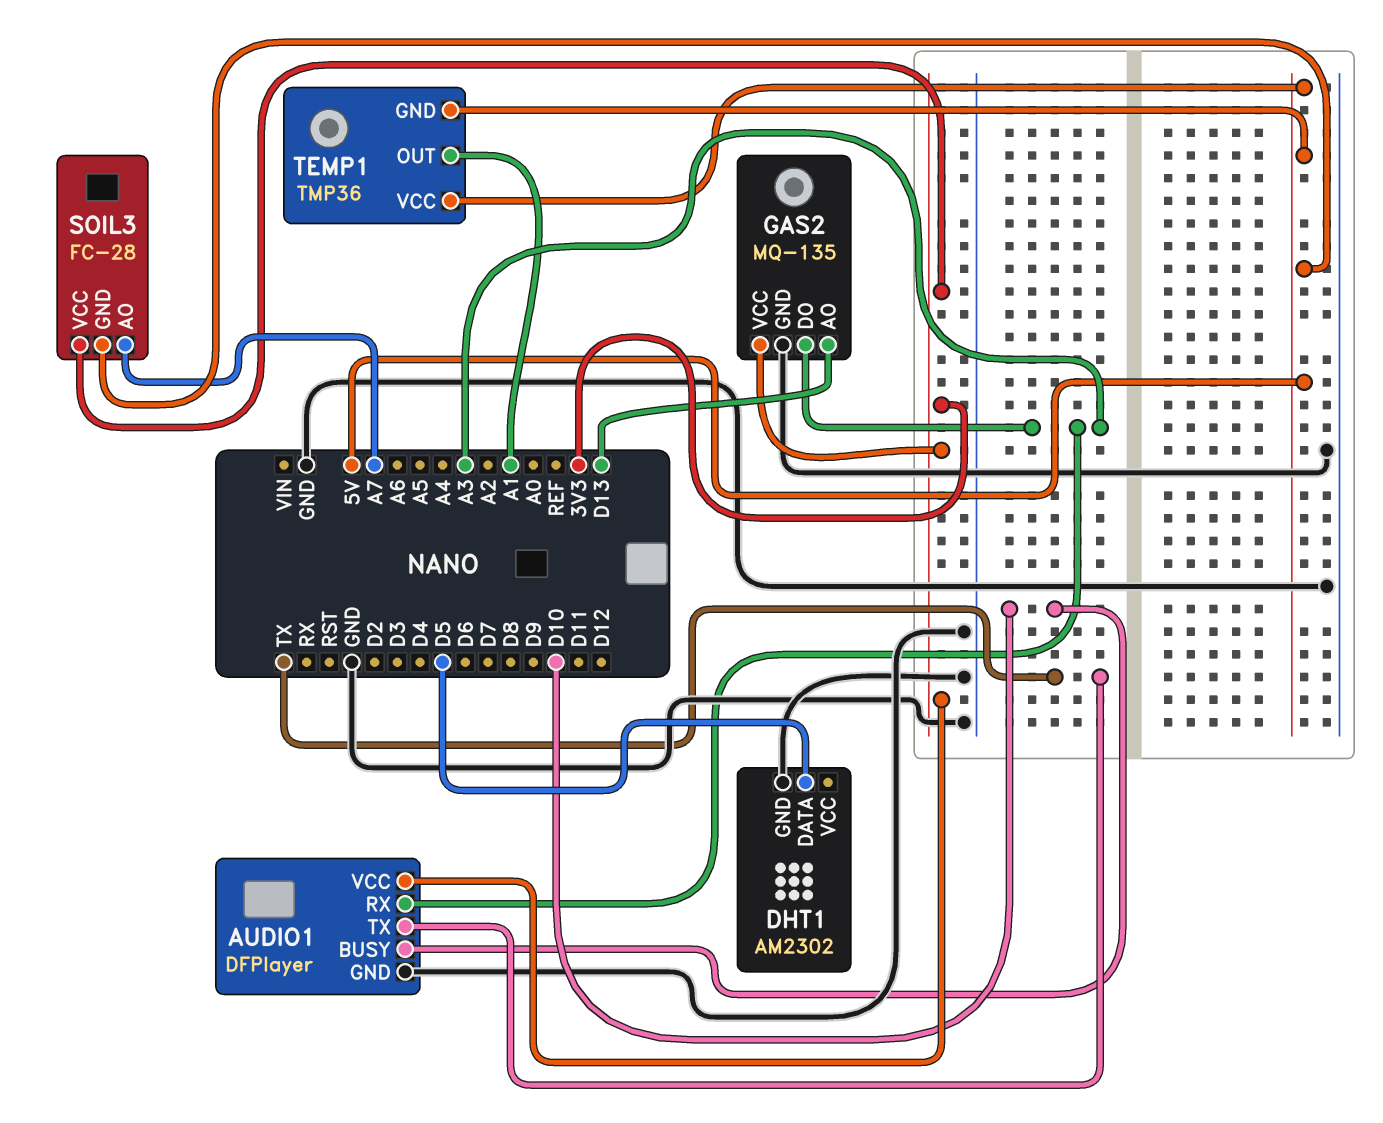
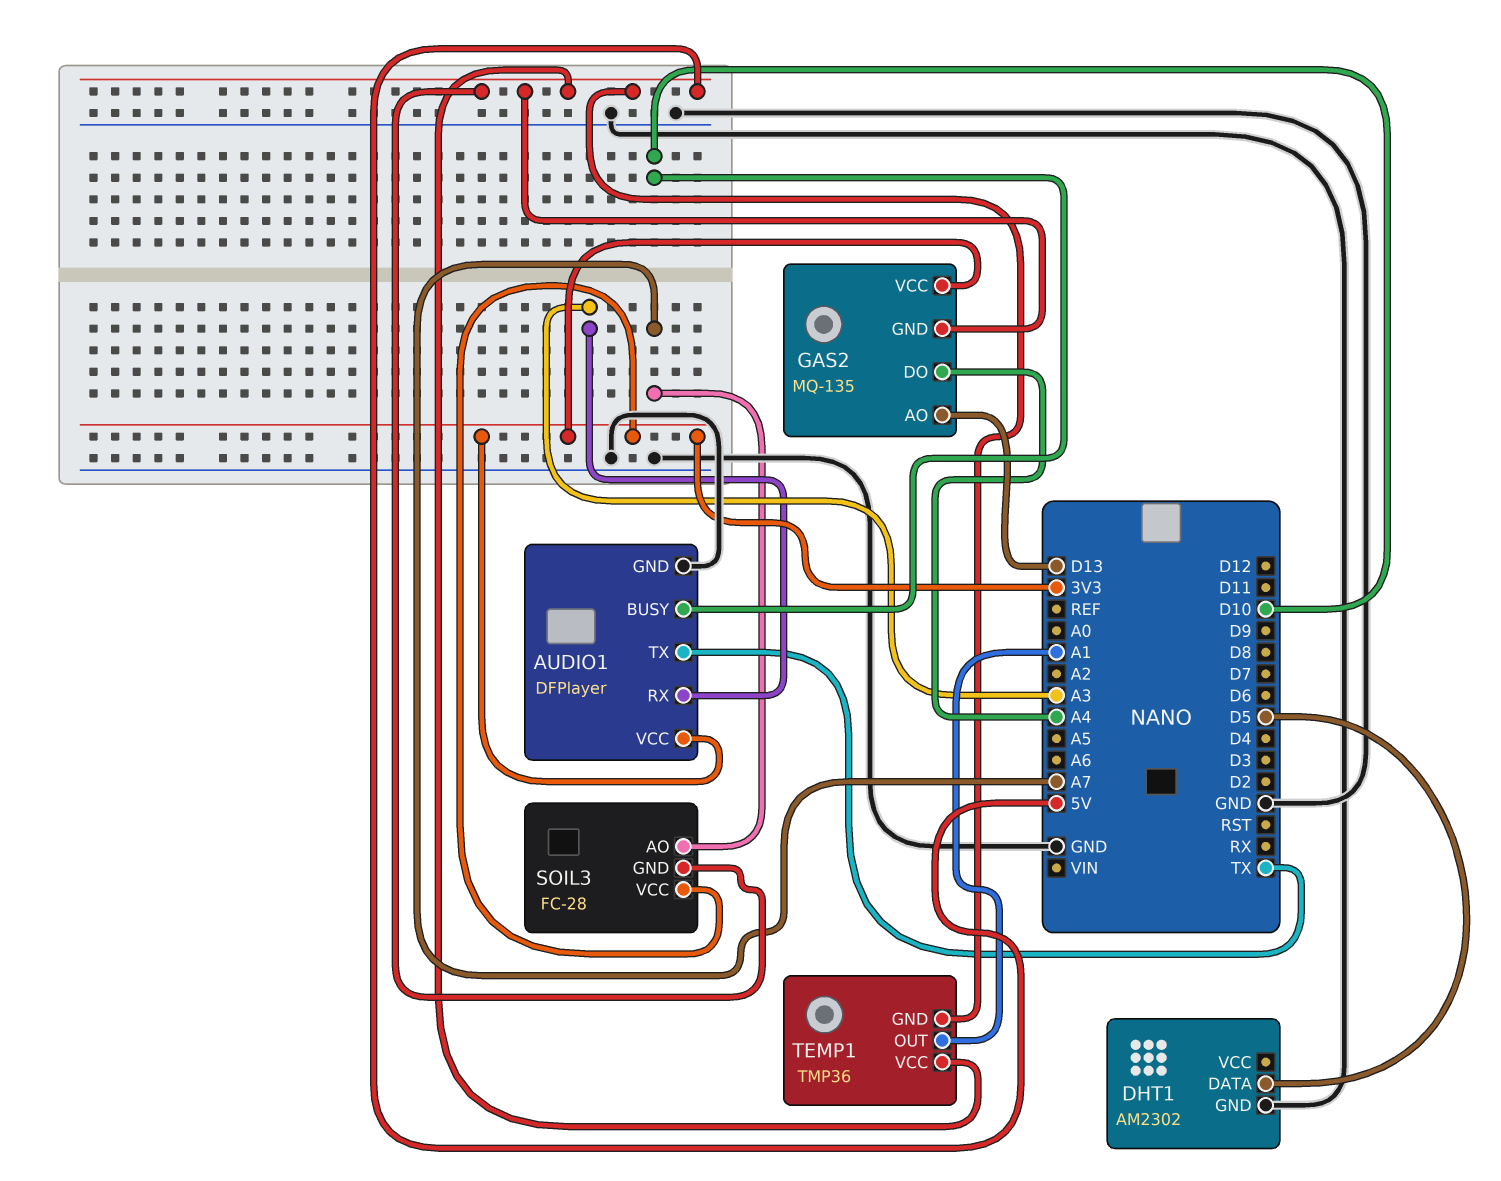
GAS2 pin DO: A3 -> A4
GAS2 pin GND: GND -> 5V

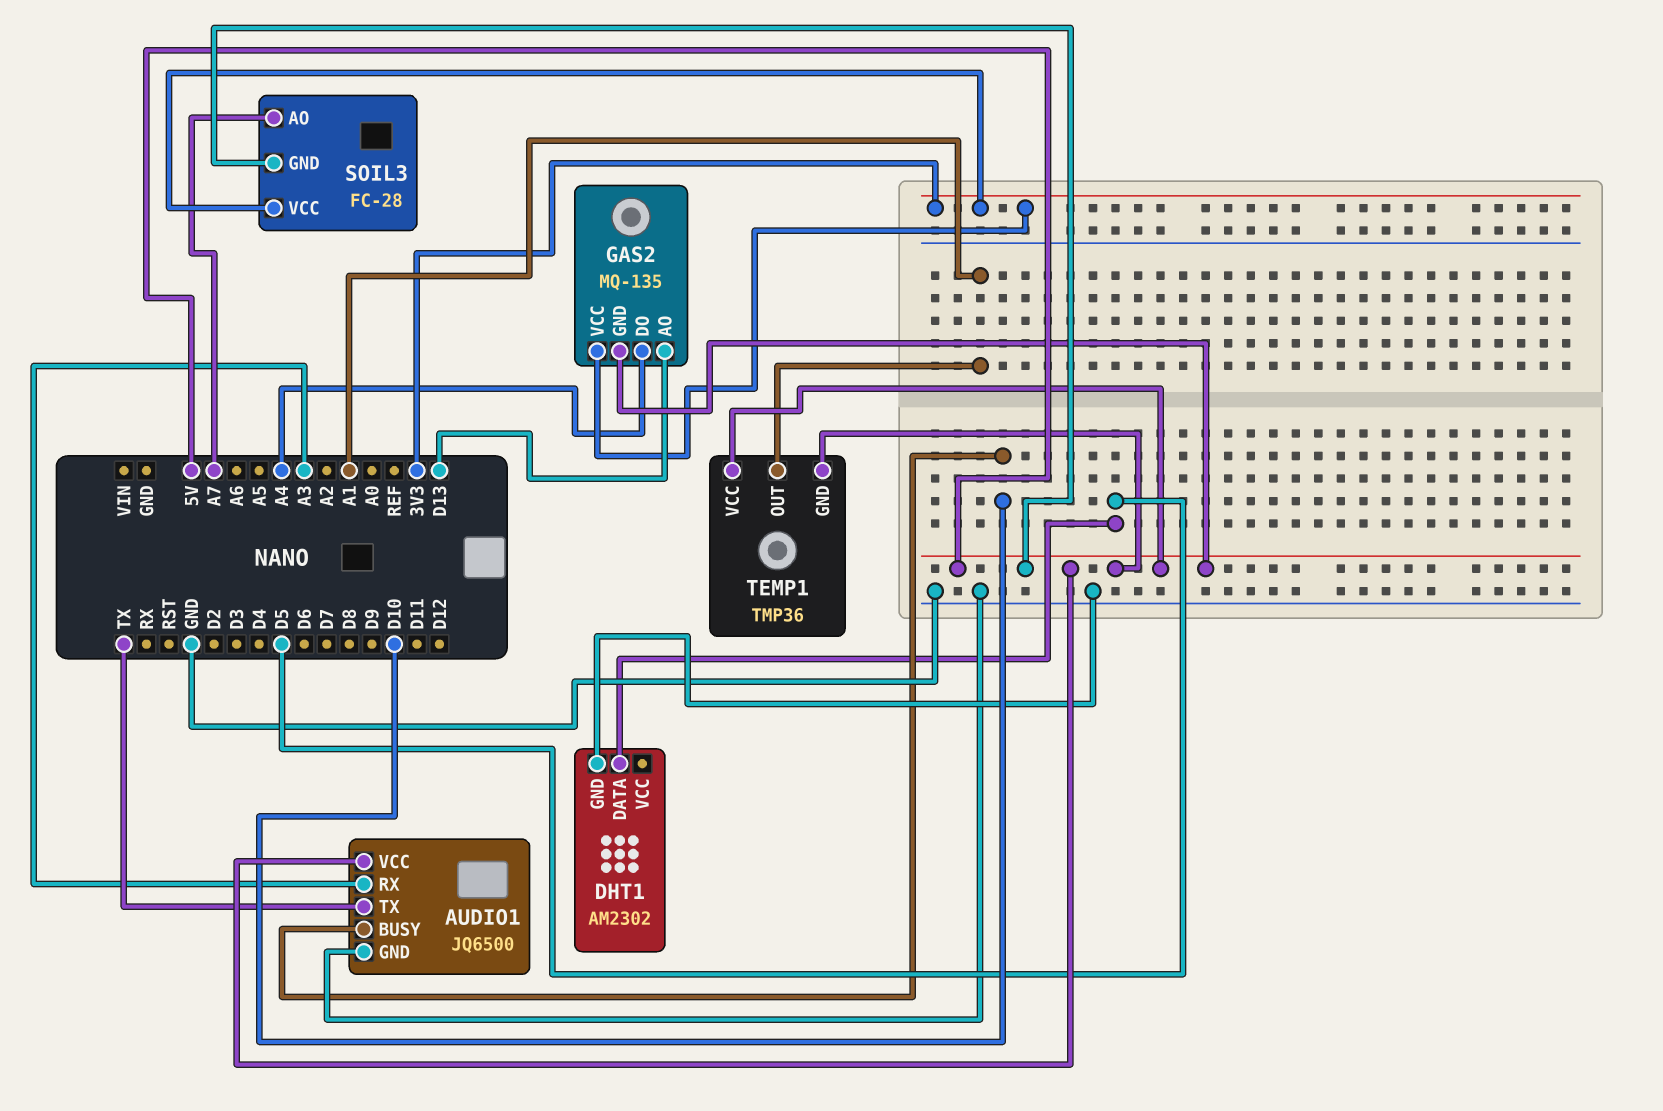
AUDIO1: DFPlayer -> JQ6500
AUDIO1 pin VCC: 3V3 -> 5V

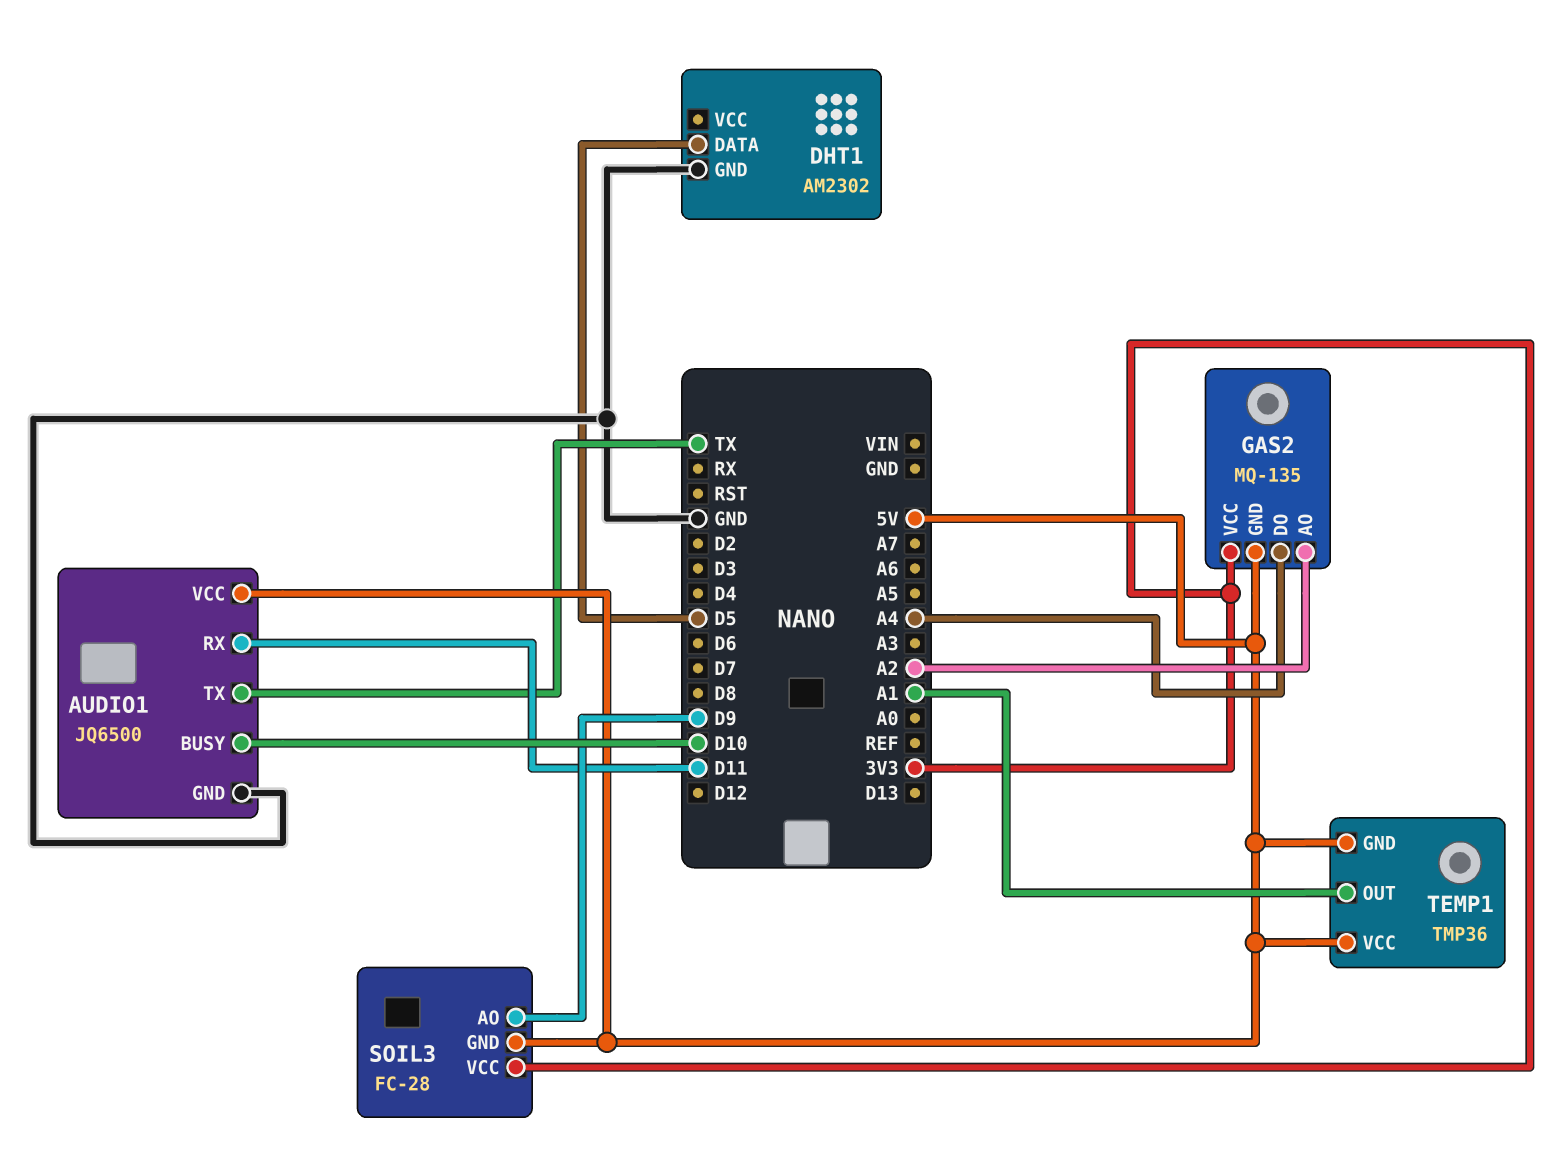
AUDIO1 pin RX: A3 -> D11
GAS2 pin AO: D13 -> A2
SOIL3 pin AO: A7 -> D9

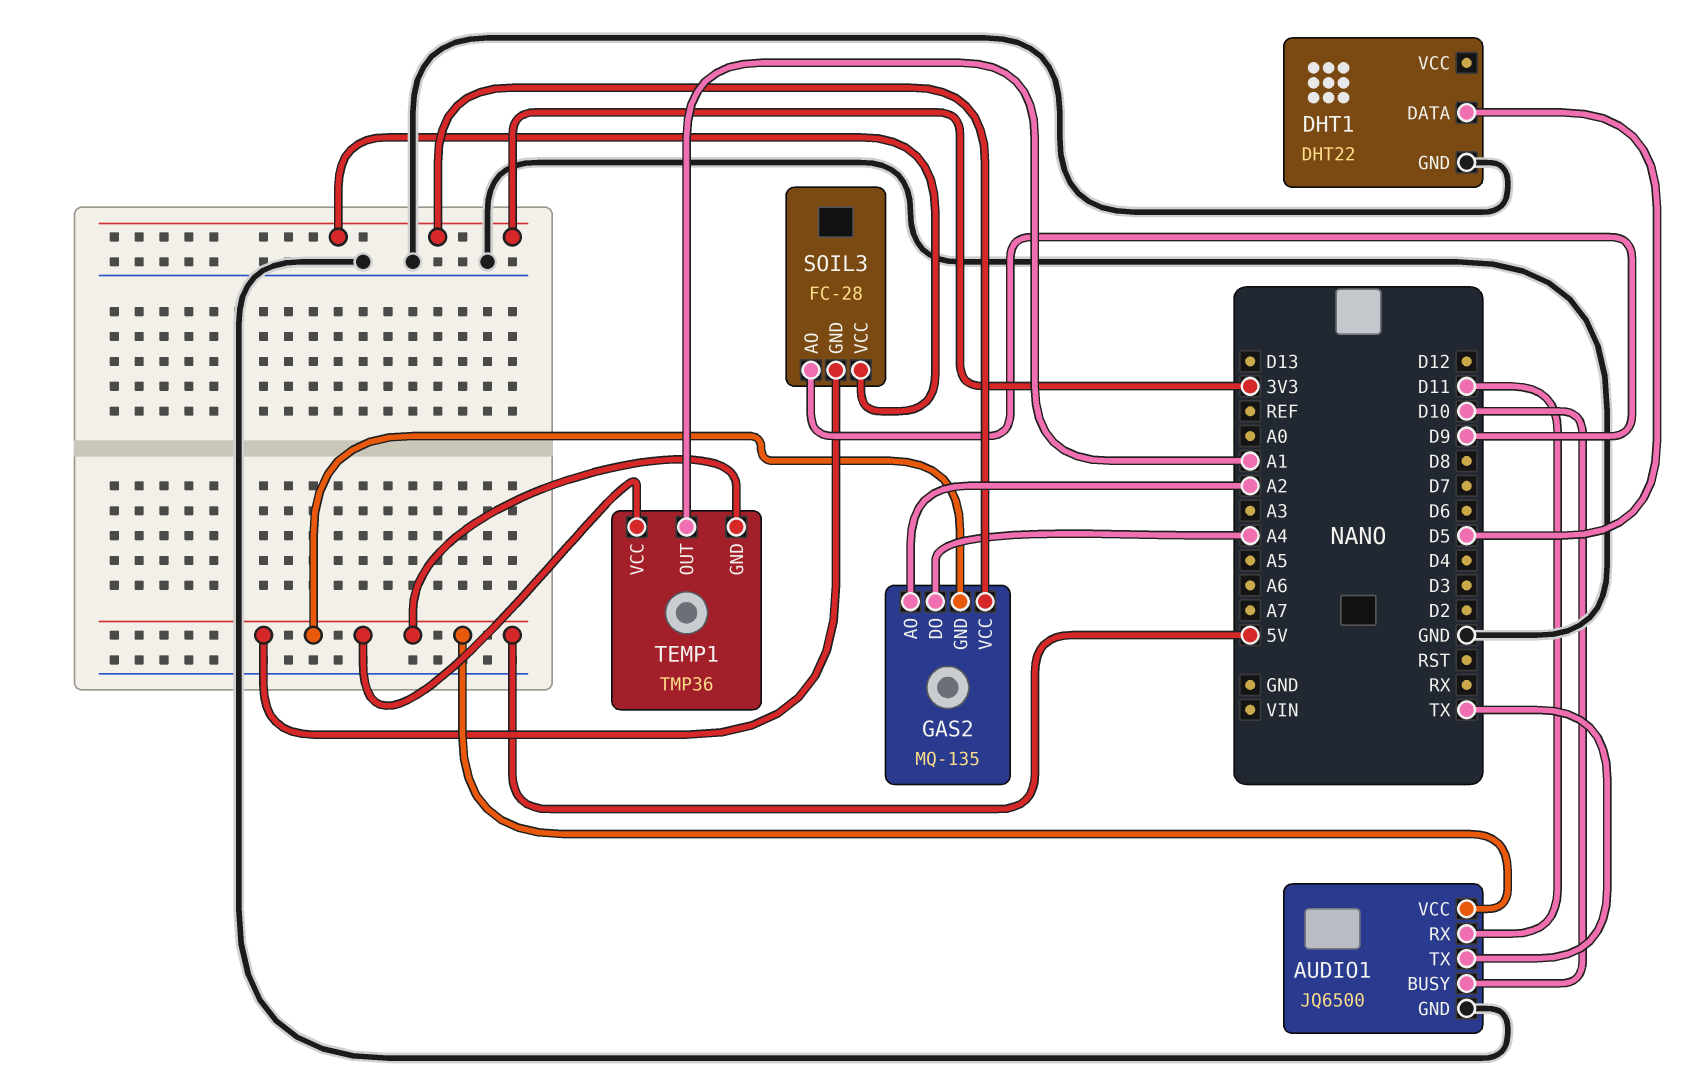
DHT1: AM2302 -> DHT22

